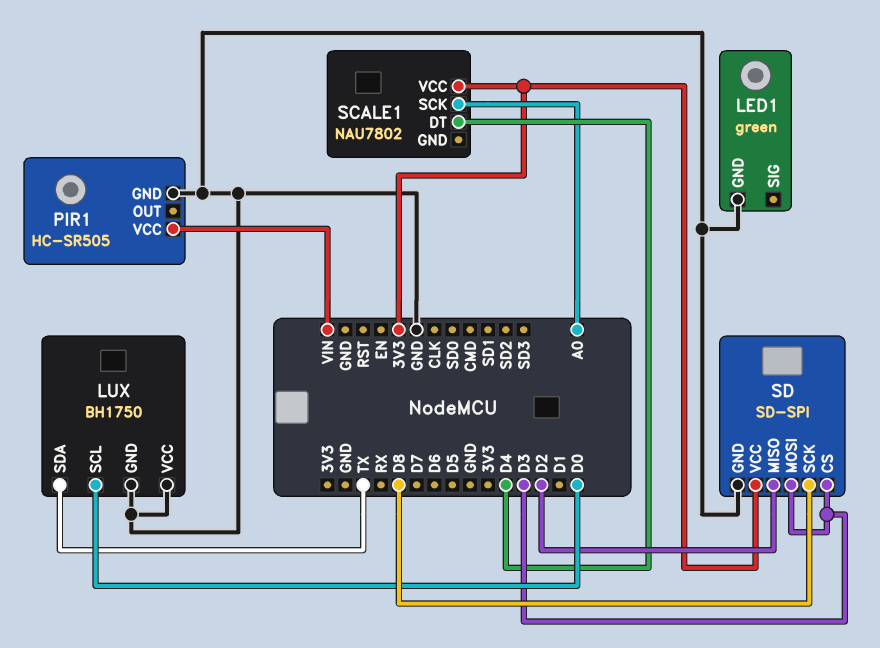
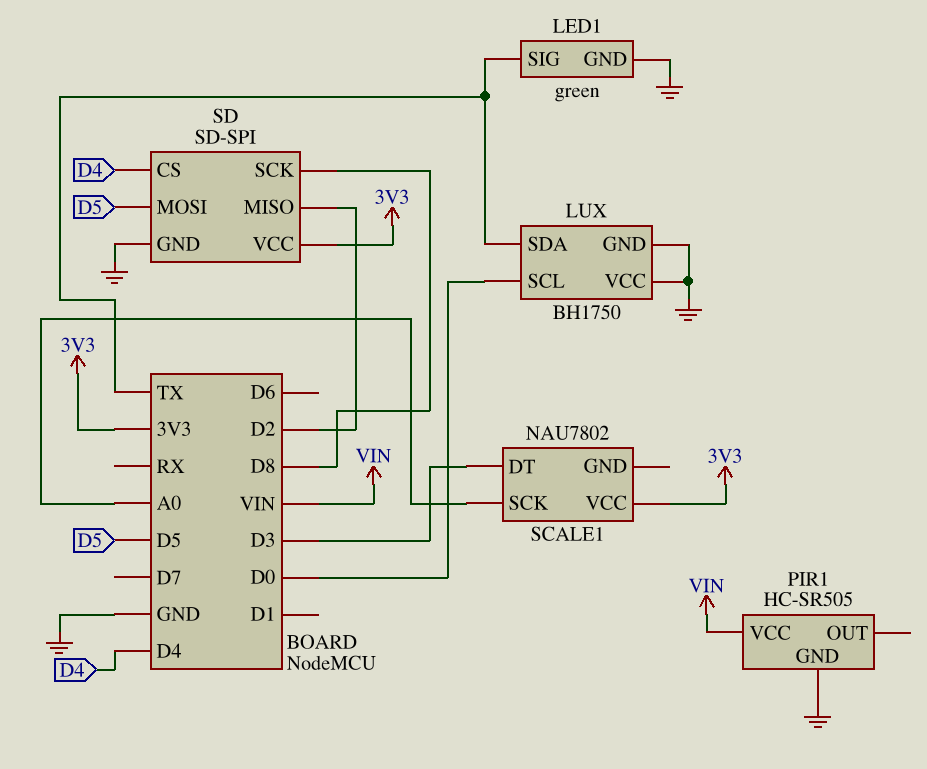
LED1 pin SIG: none -> TX
SCALE1 pin DT: D4 -> D3
SD pin CS: D3 -> D4
SD pin MOSI: D3 -> D5

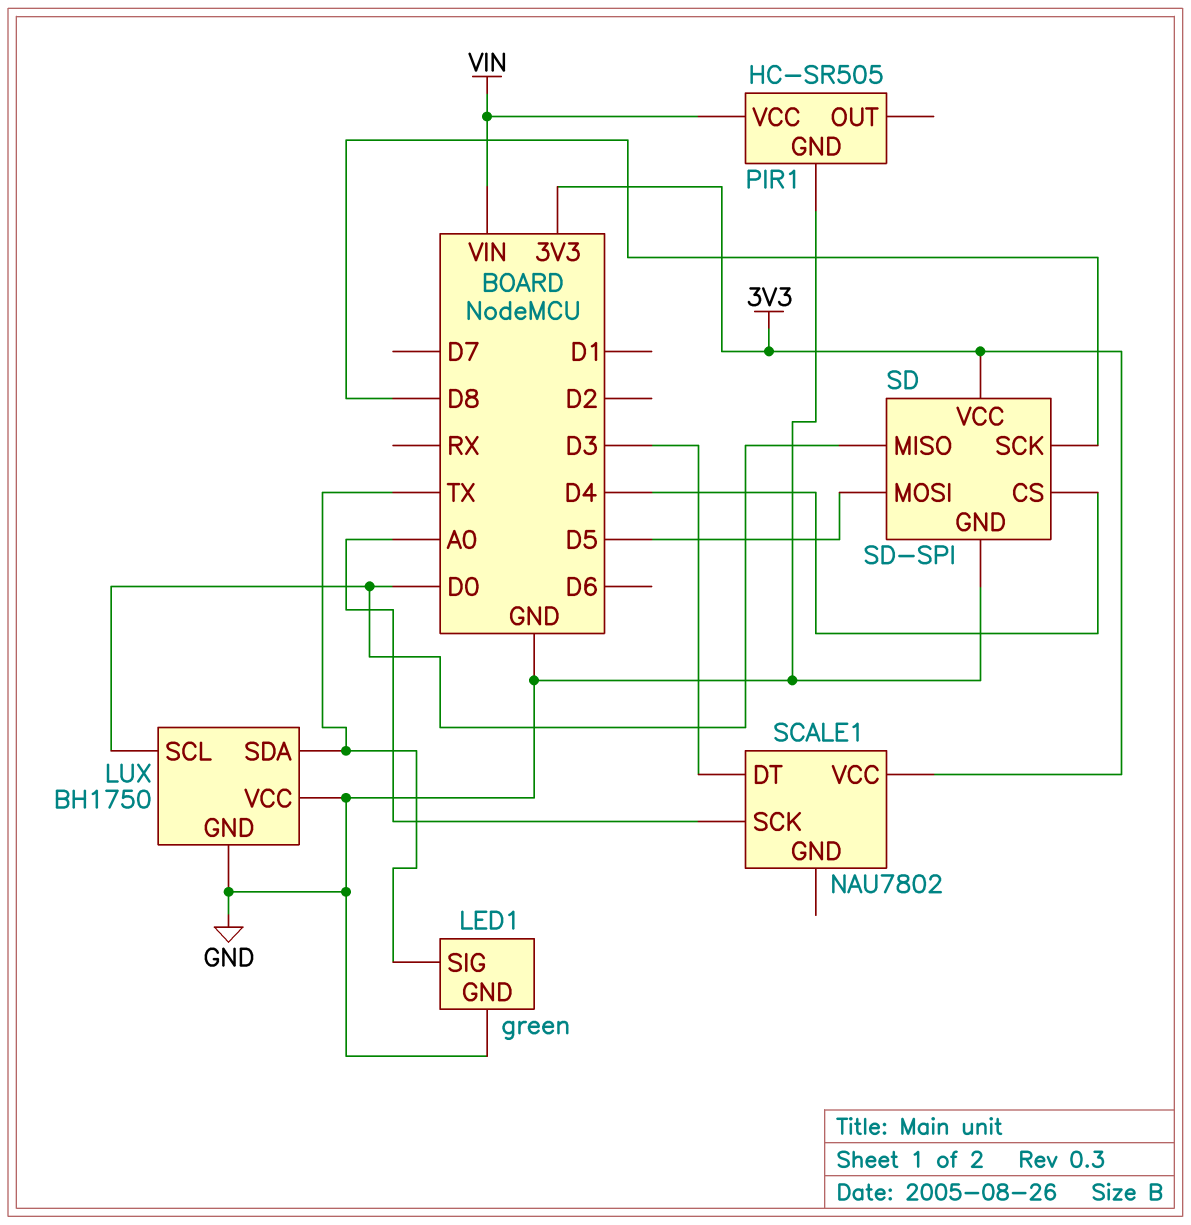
SD pin MISO: D2 -> D0

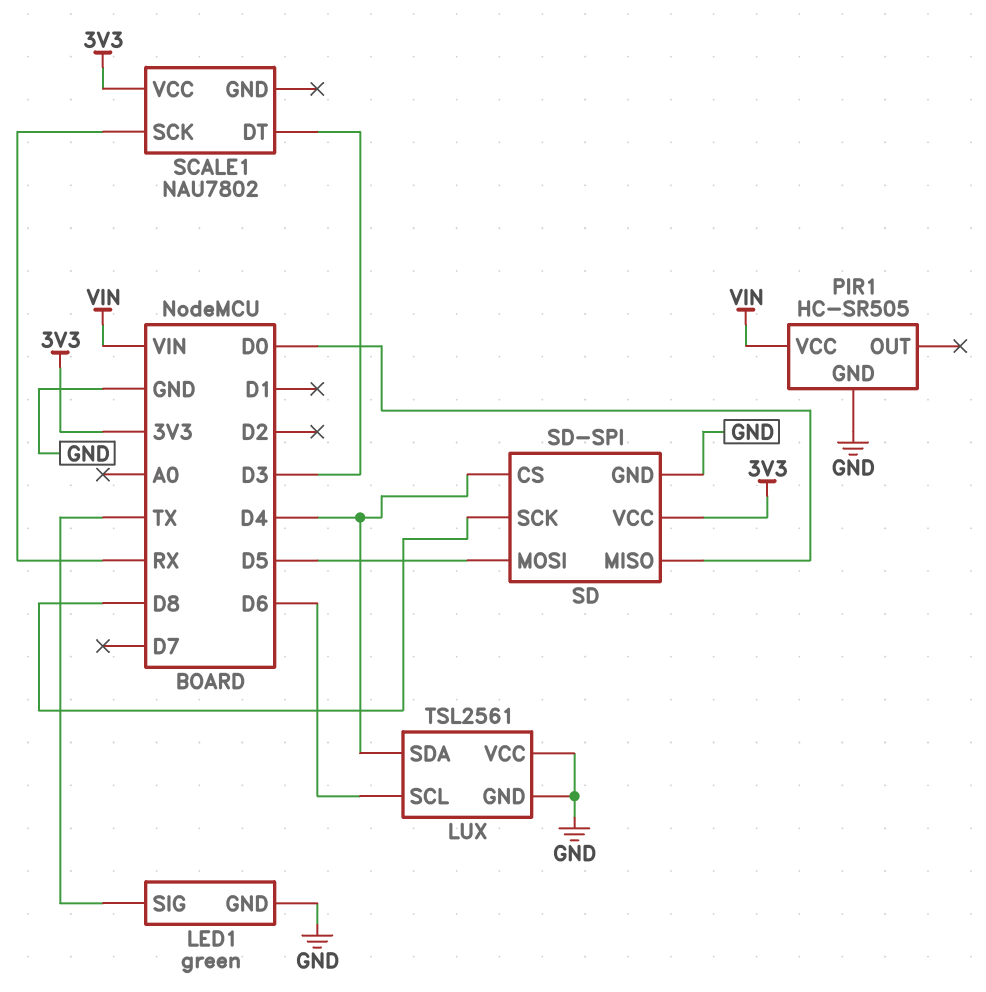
LUX: BH1750 -> TSL2561
LUX pin SCL: D0 -> D6
LUX pin SDA: TX -> D4
SCALE1 pin SCK: A0 -> RX

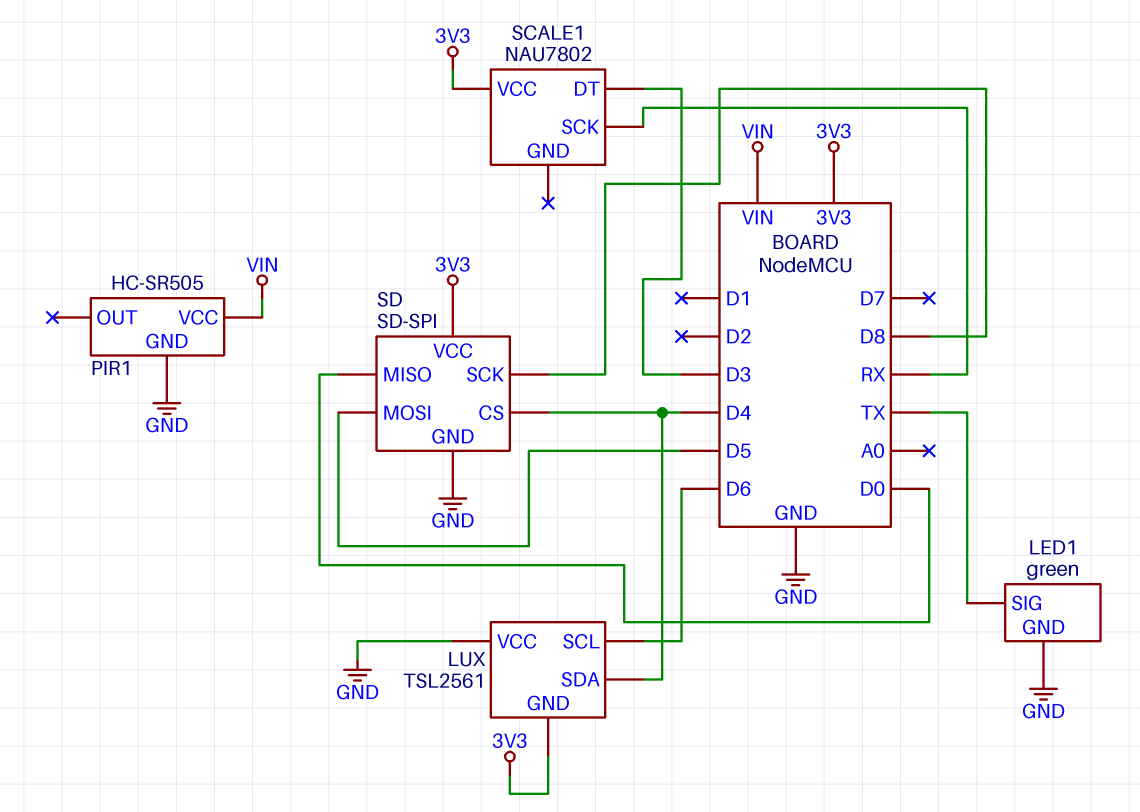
LUX pin GND: GND -> 3V3

